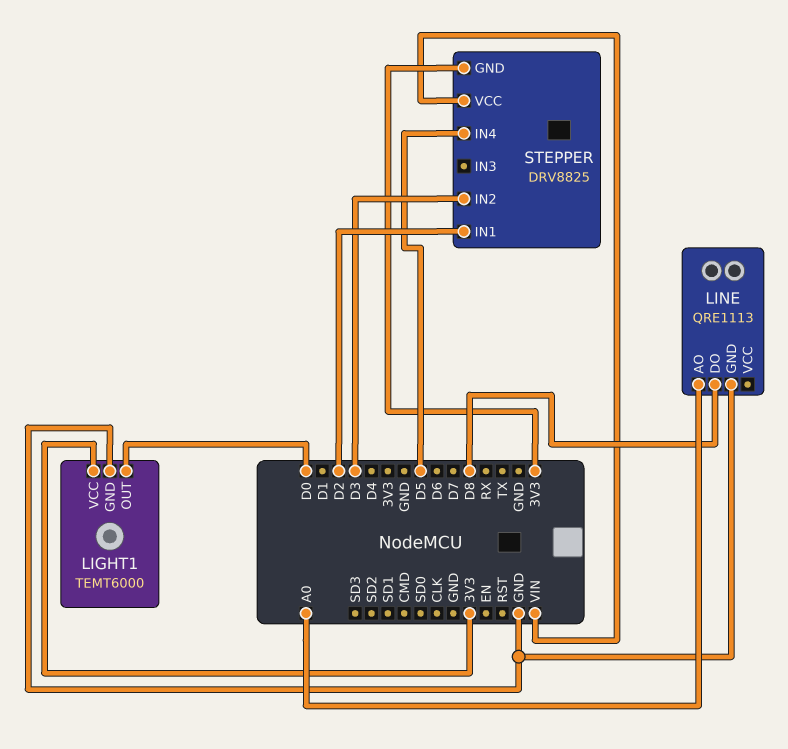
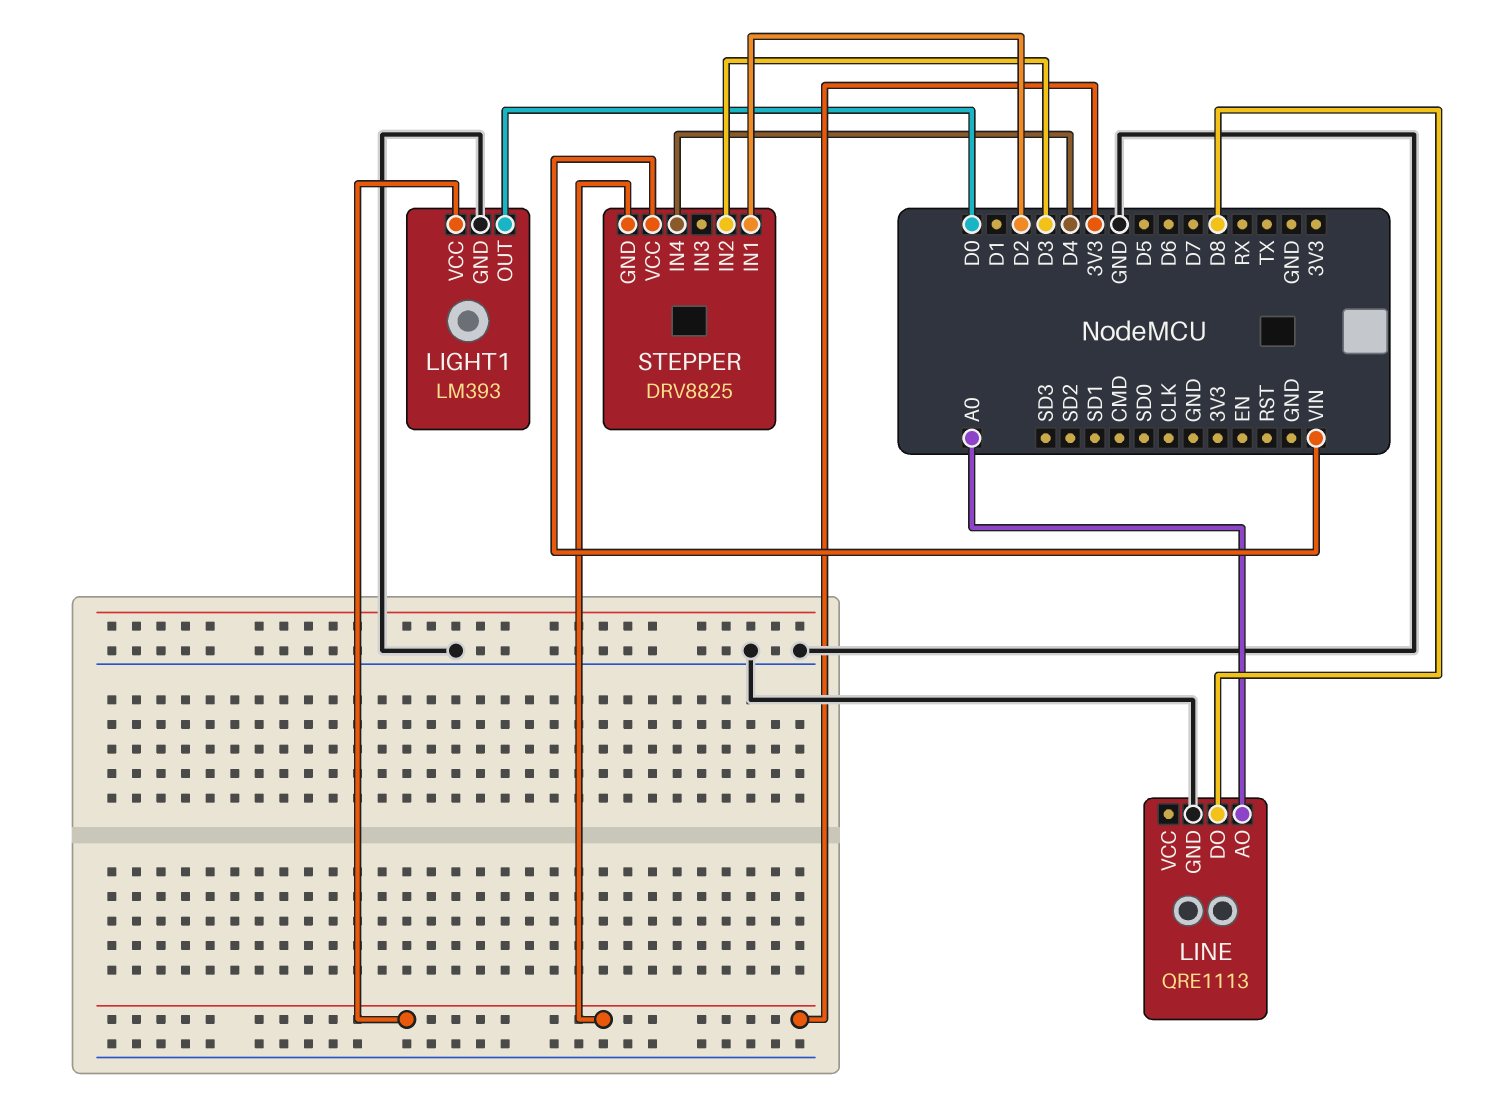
LIGHT1: TEMT6000 -> LM393
STEPPER pin IN4: D5 -> D4

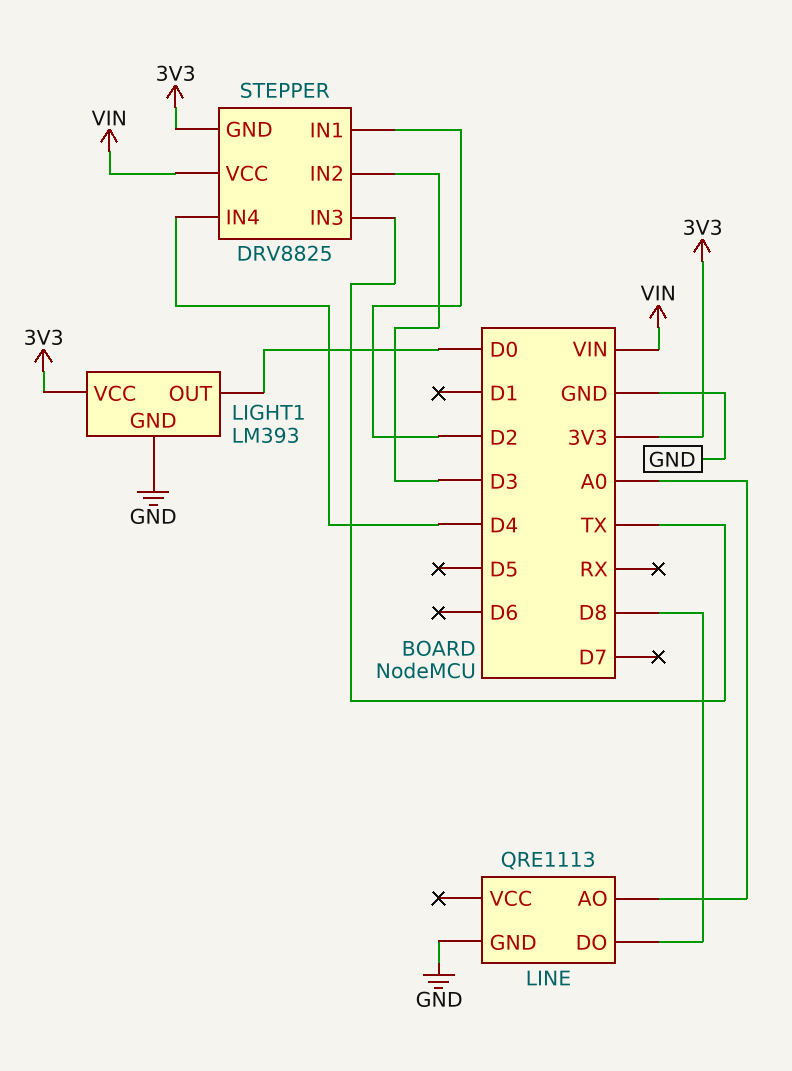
STEPPER pin IN3: none -> TX

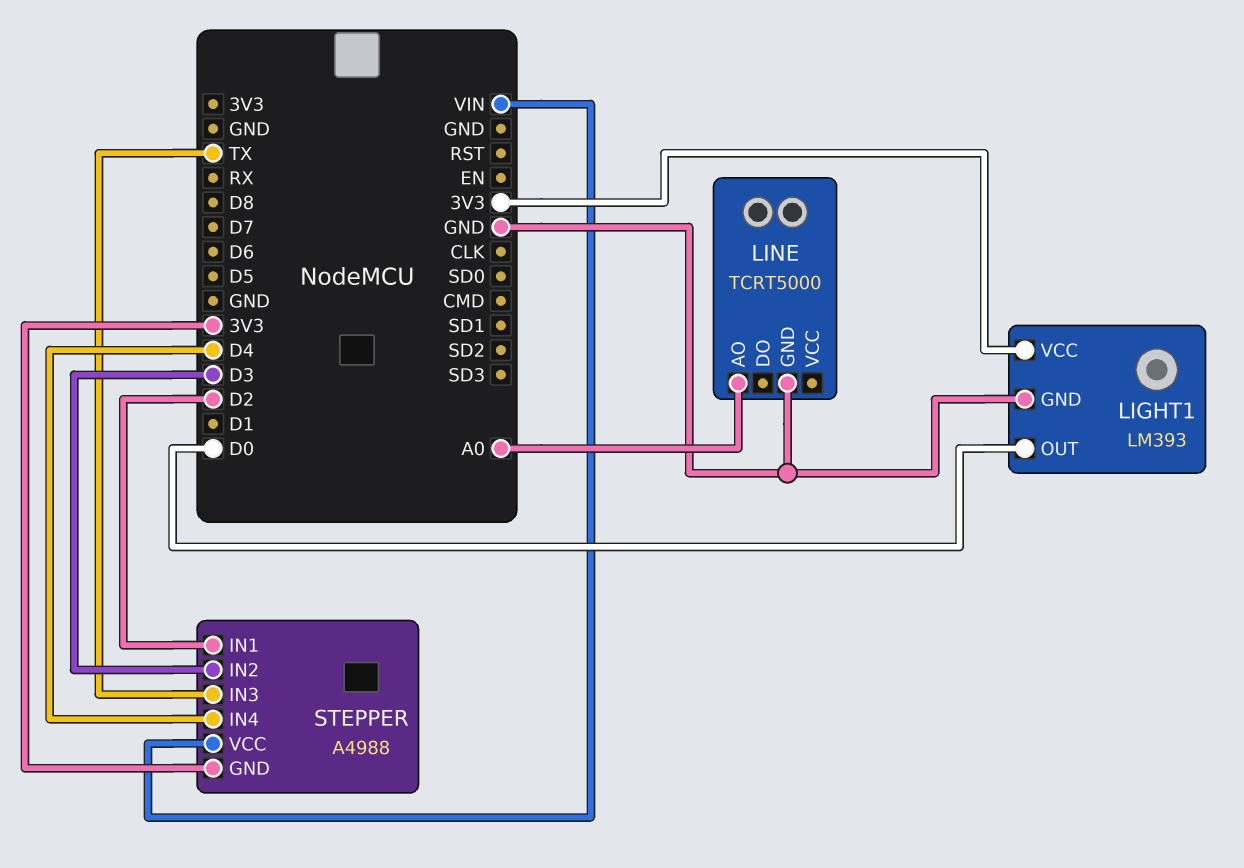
LINE: QRE1113 -> TCRT5000
LINE pin DO: D8 -> none
STEPPER: DRV8825 -> A4988

